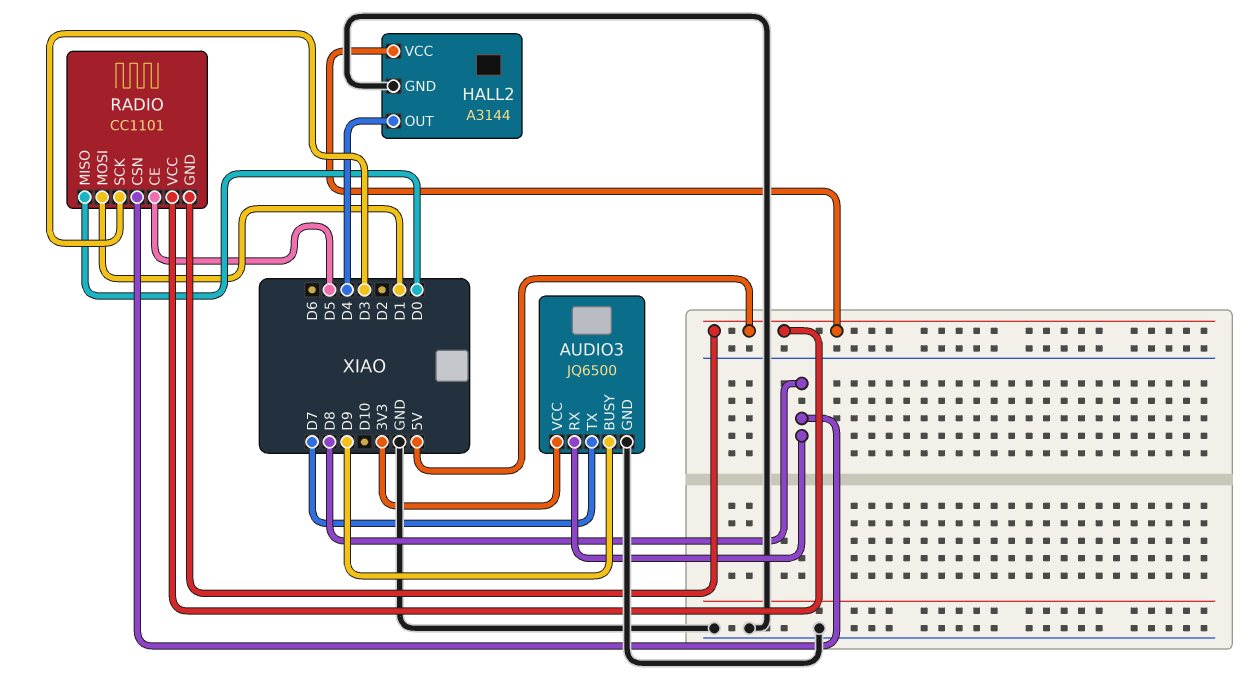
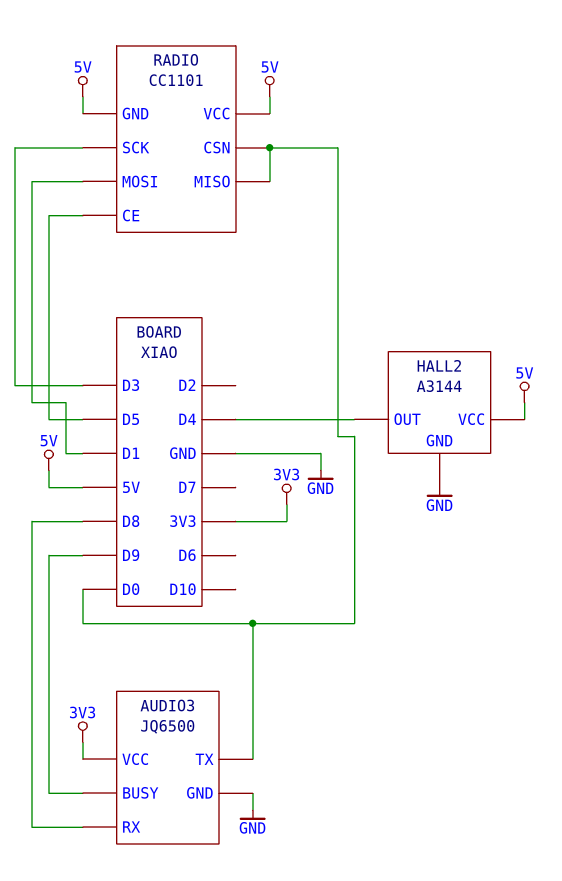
AUDIO3 pin TX: D7 -> D0
RADIO pin CSN: D8 -> D0

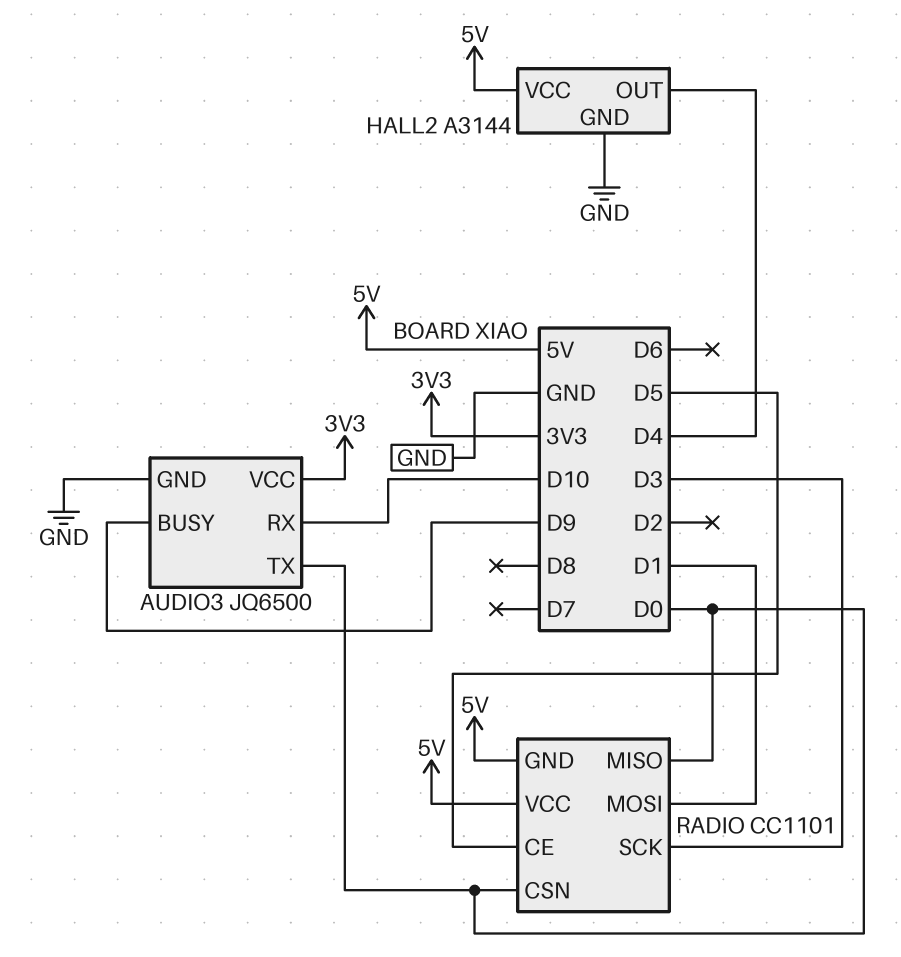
AUDIO3 pin RX: D8 -> D10

